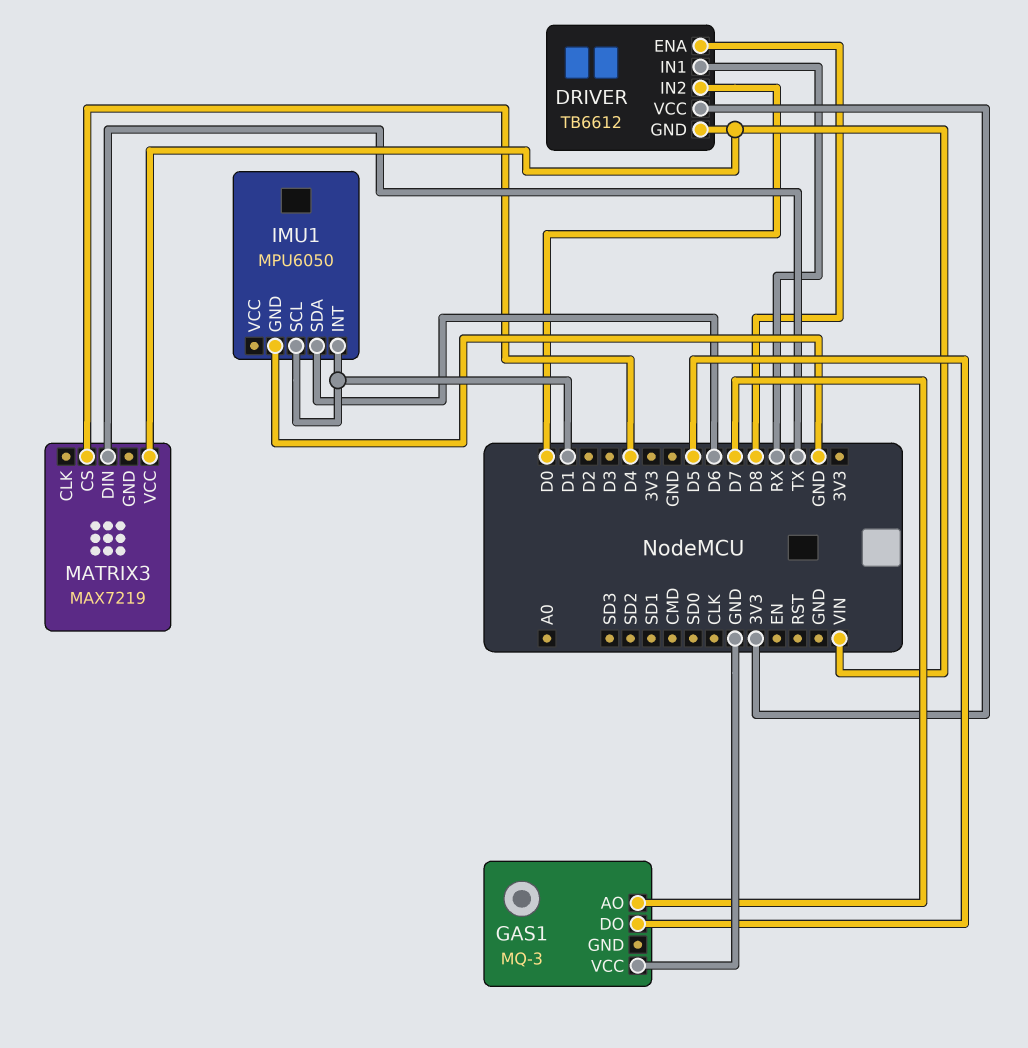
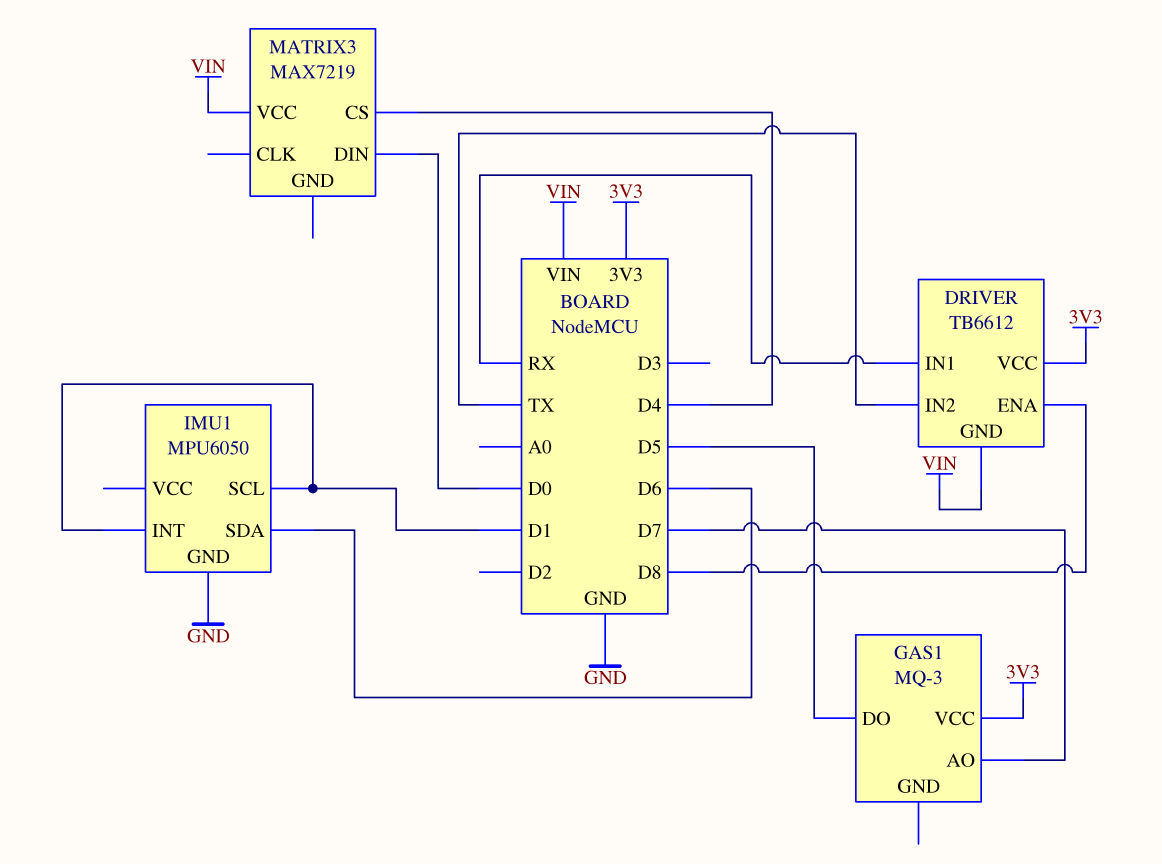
DRIVER pin IN2: D0 -> TX
GAS1 pin VCC: GND -> 3V3
MATRIX3 pin DIN: TX -> D0

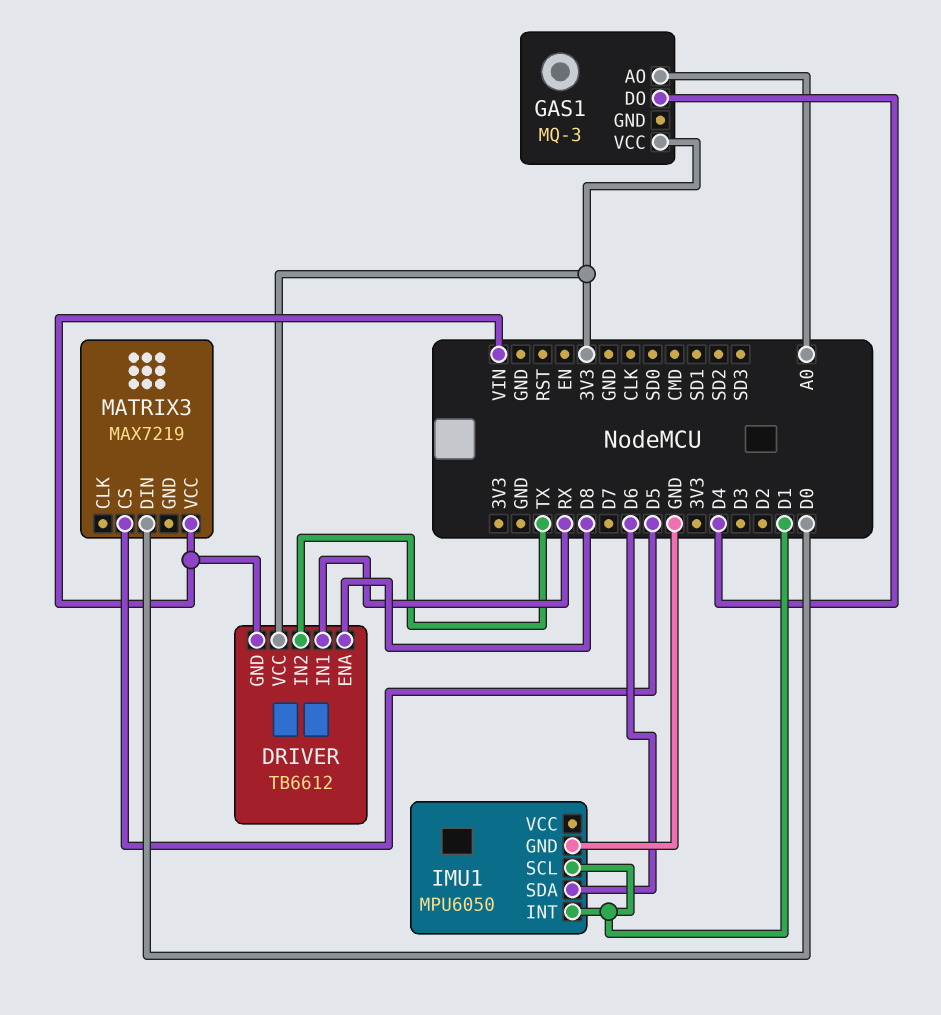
GAS1 pin AO: D7 -> A0
GAS1 pin DO: D5 -> D4
MATRIX3 pin CS: D4 -> D5

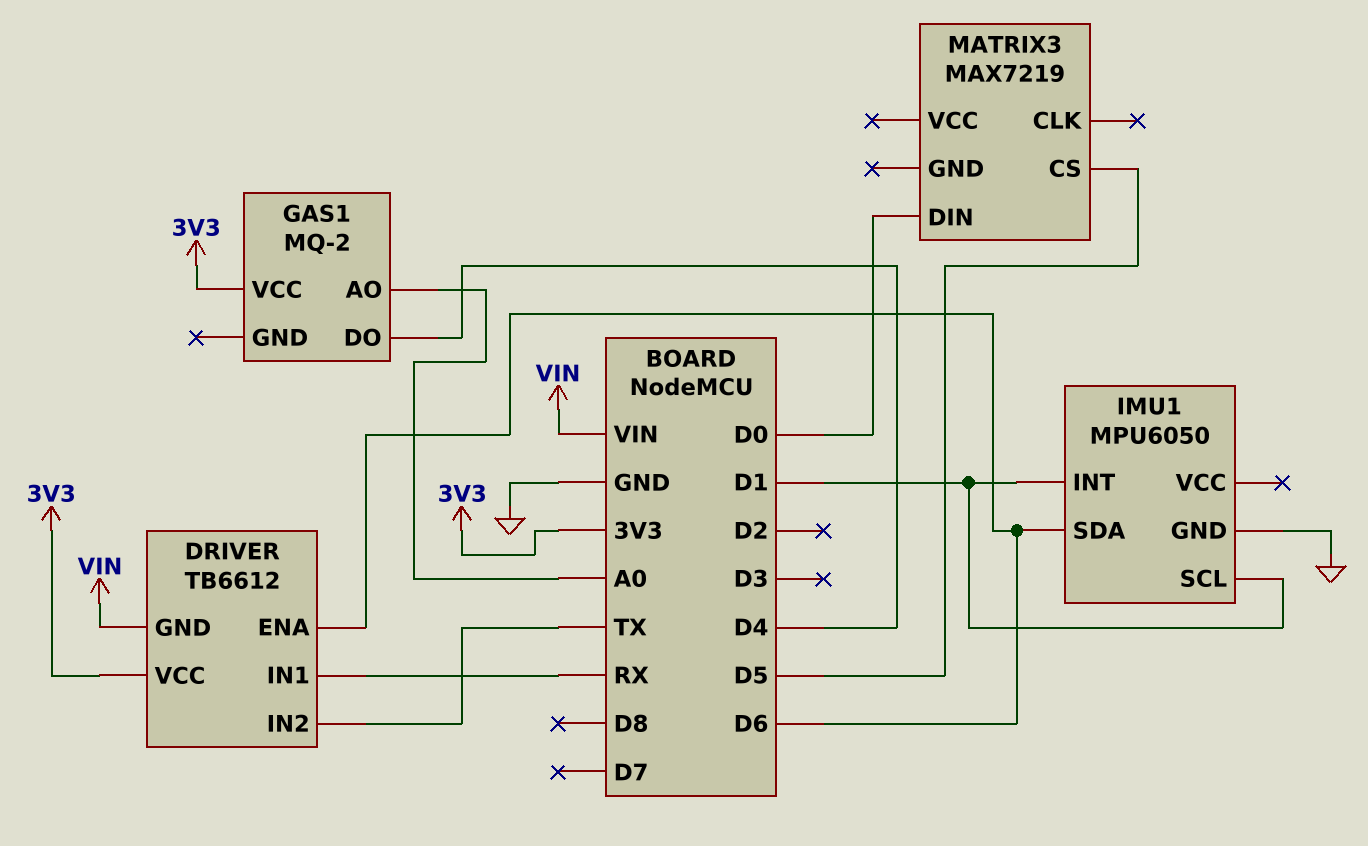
DRIVER pin ENA: D8 -> D6
GAS1: MQ-3 -> MQ-2
MATRIX3 pin VCC: VIN -> none

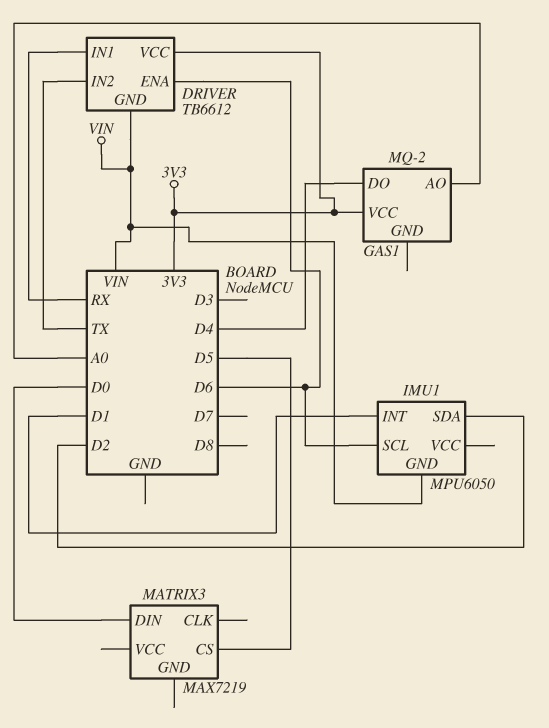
IMU1 pin GND: GND -> VIN
IMU1 pin SCL: D1 -> D6
IMU1 pin SDA: D6 -> D2

